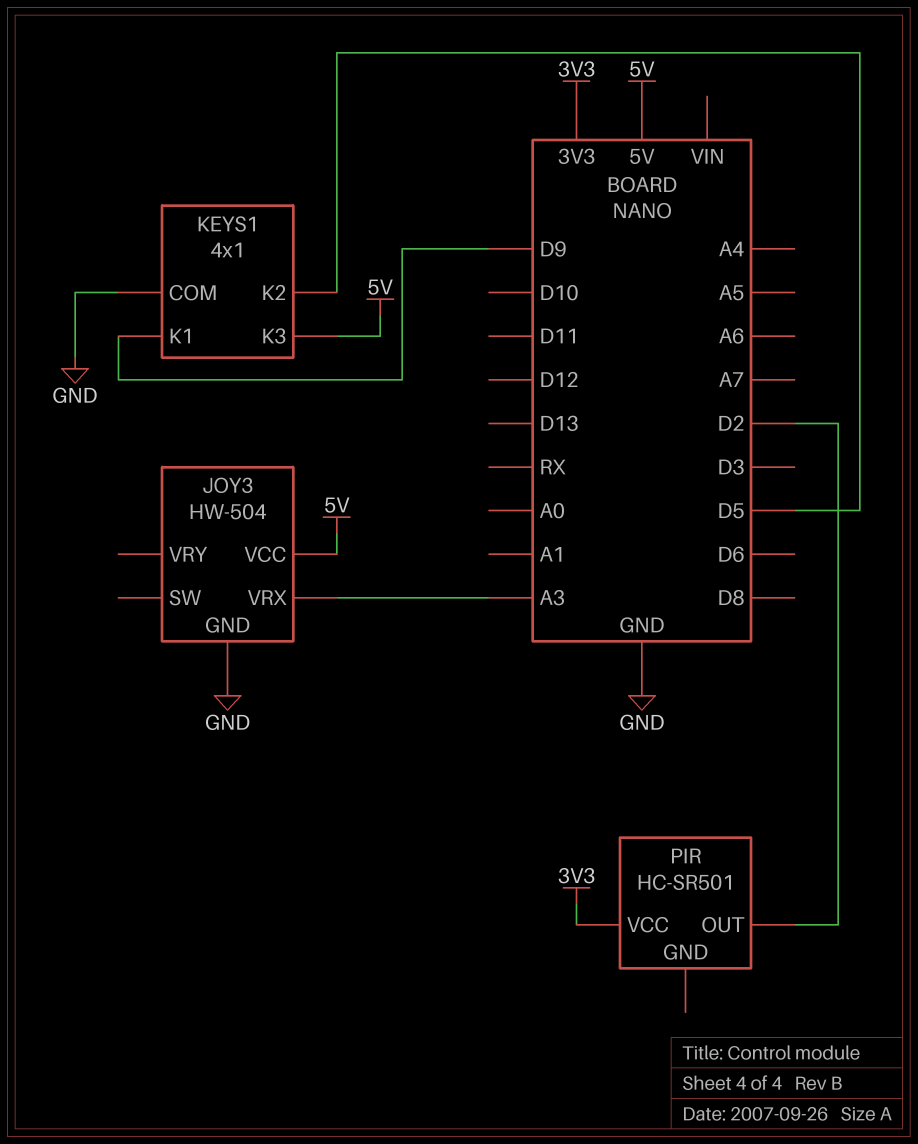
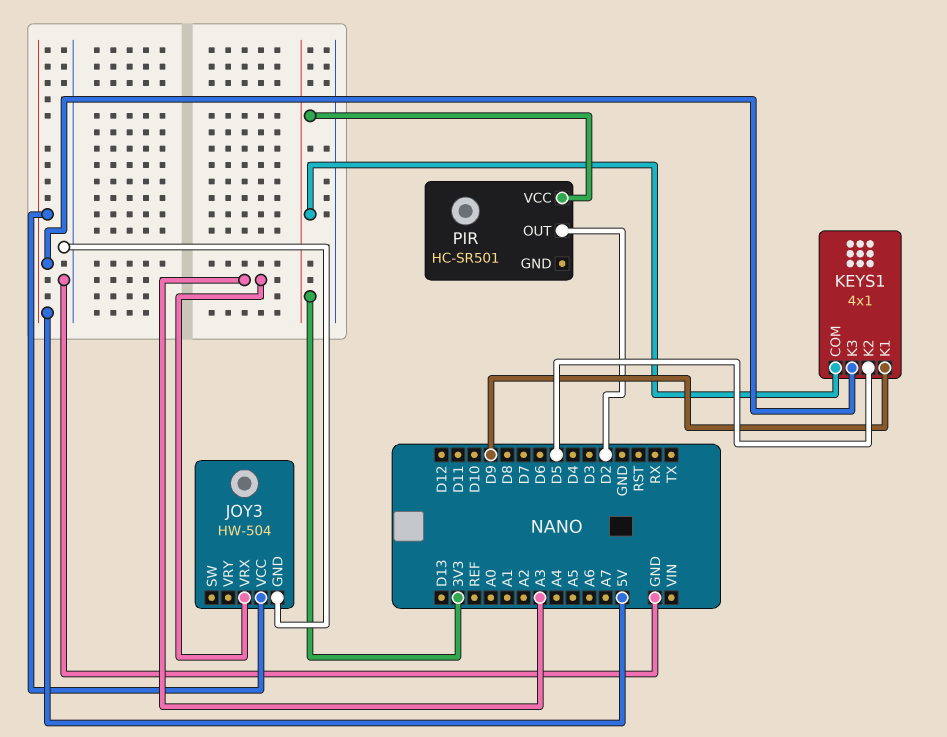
KEYS1 pin COM: GND -> 3V3

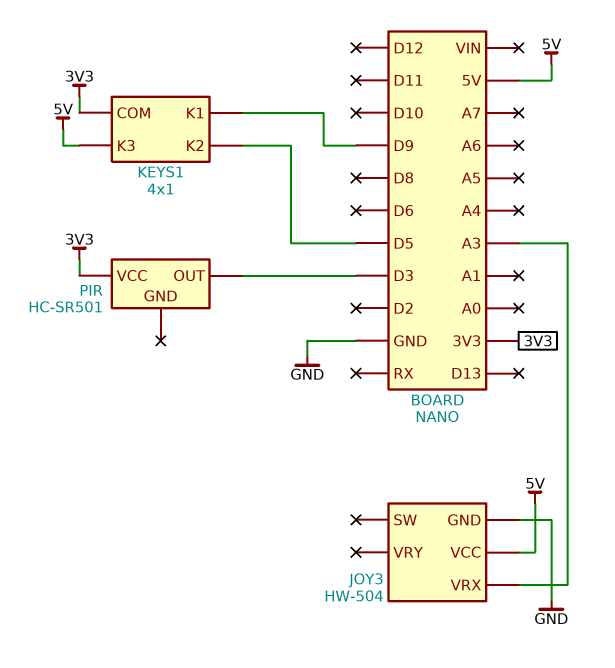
PIR pin OUT: D2 -> D3

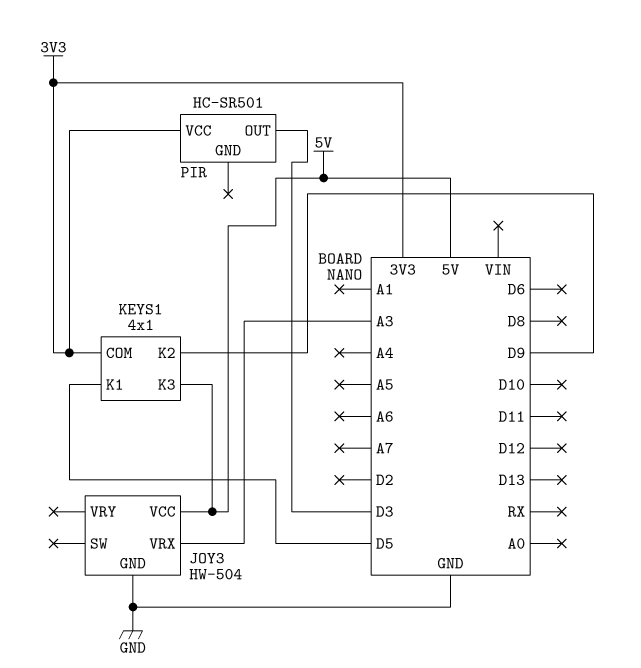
KEYS1 pin K1: D9 -> D5
KEYS1 pin K2: D5 -> D9

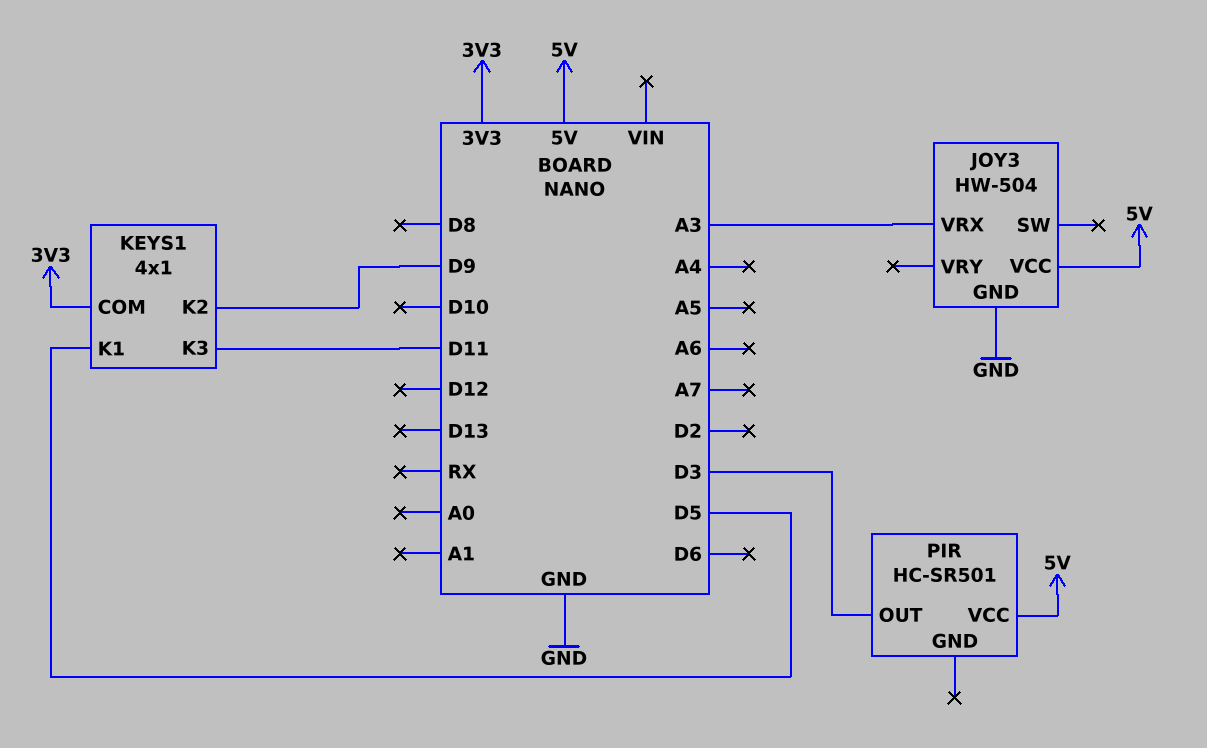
KEYS1 pin K3: 5V -> D11
PIR pin VCC: 3V3 -> 5V

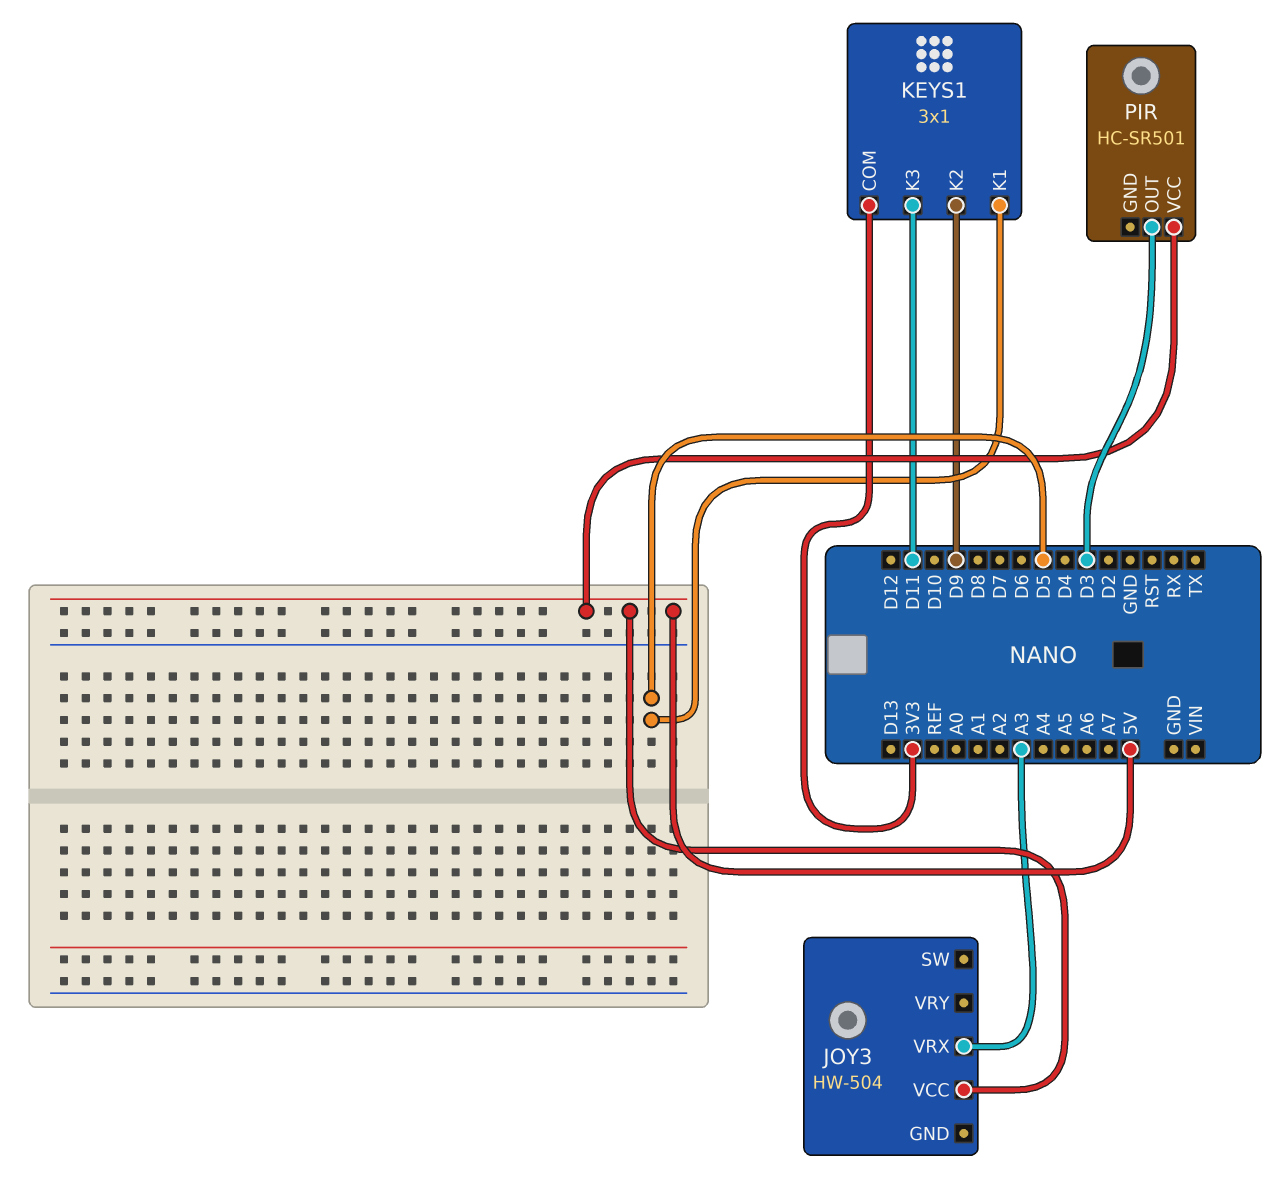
JOY3 pin GND: GND -> none
KEYS1: 4x1 -> 3x1

